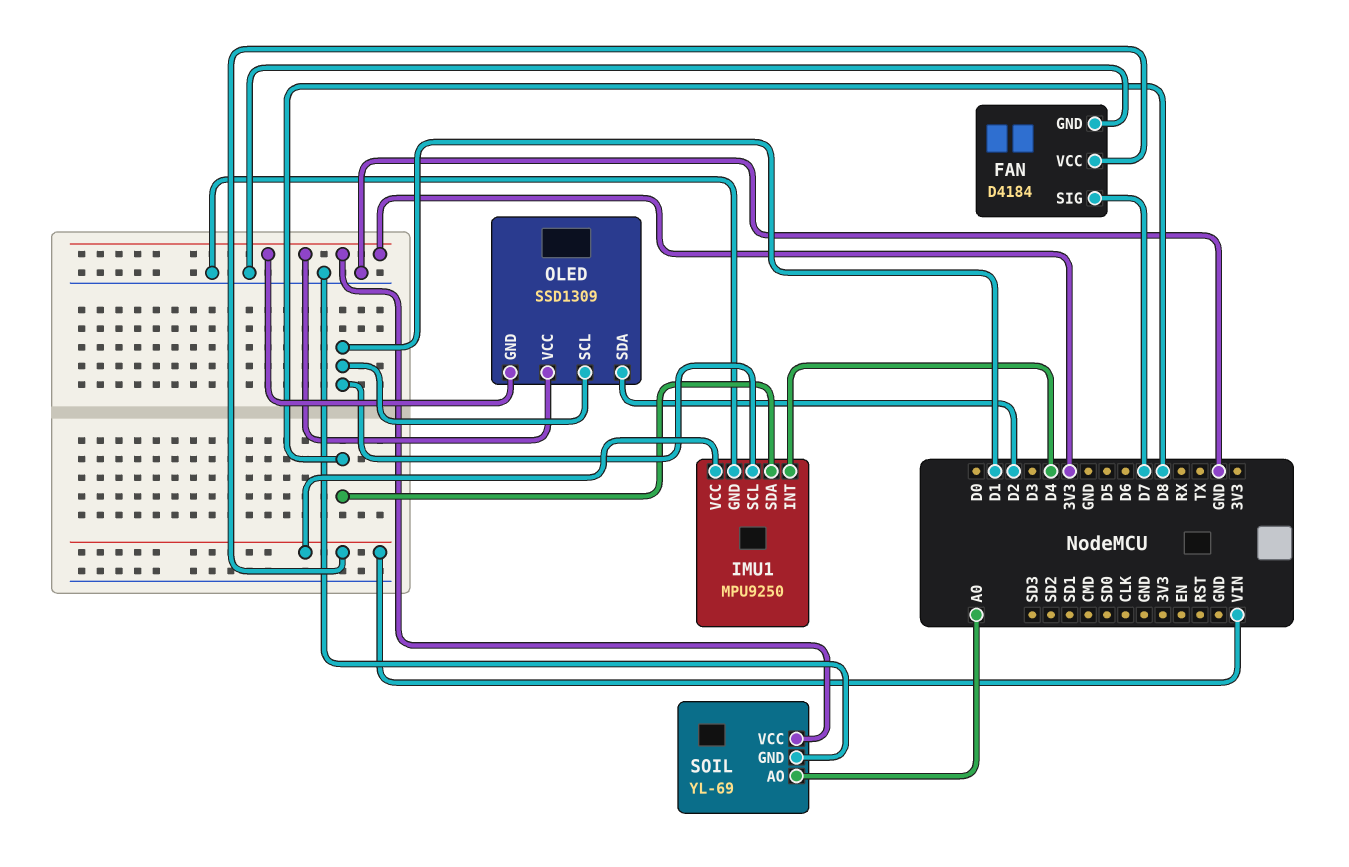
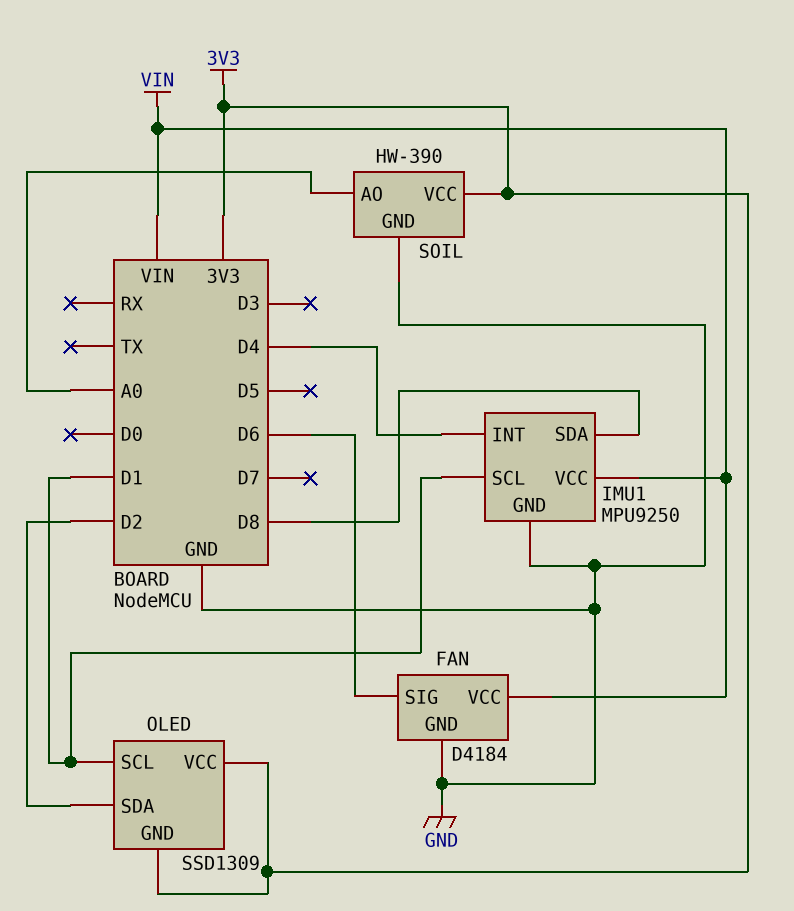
FAN pin SIG: D7 -> D6
SOIL: YL-69 -> HW-390

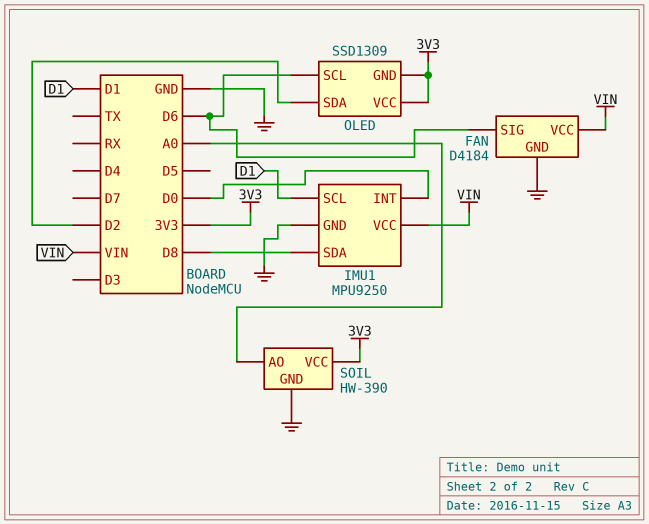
IMU1 pin INT: D4 -> D0
OLED pin SCL: D1 -> D6

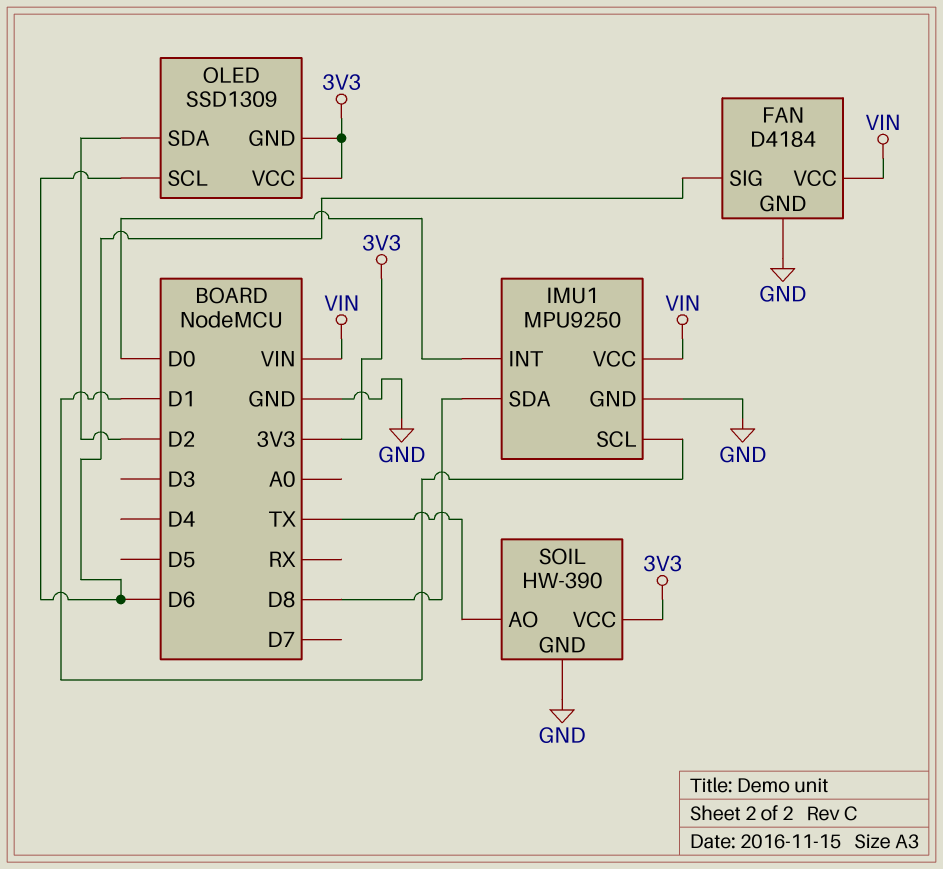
SOIL pin AO: A0 -> TX

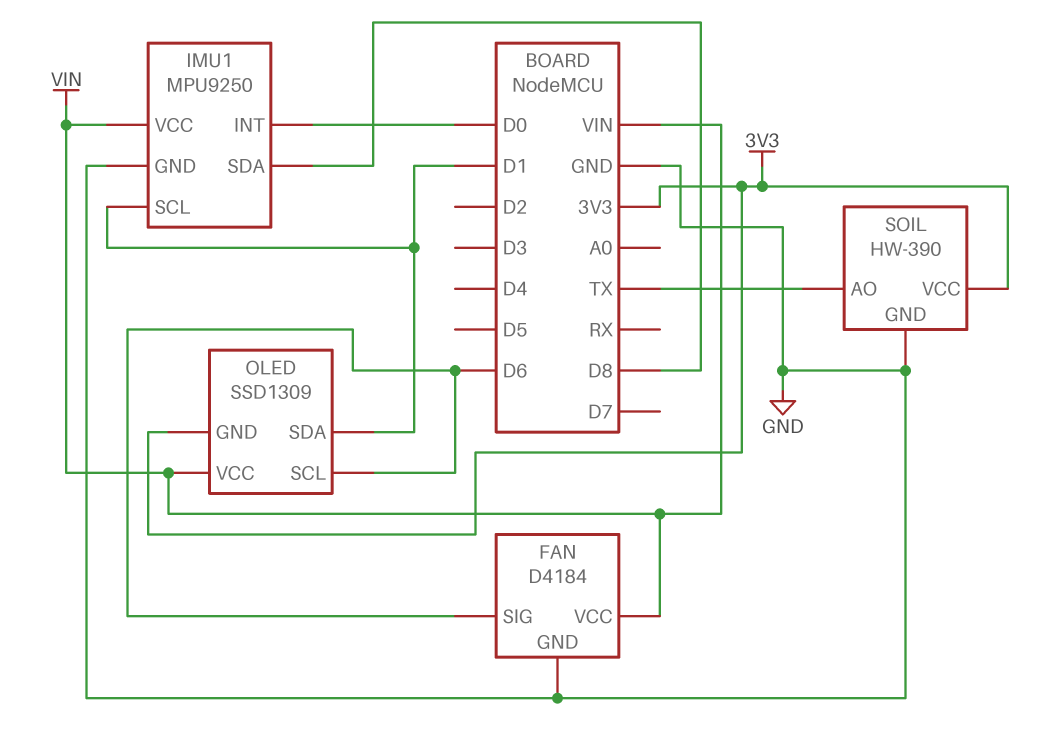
OLED pin SDA: D2 -> D1
OLED pin VCC: 3V3 -> VIN

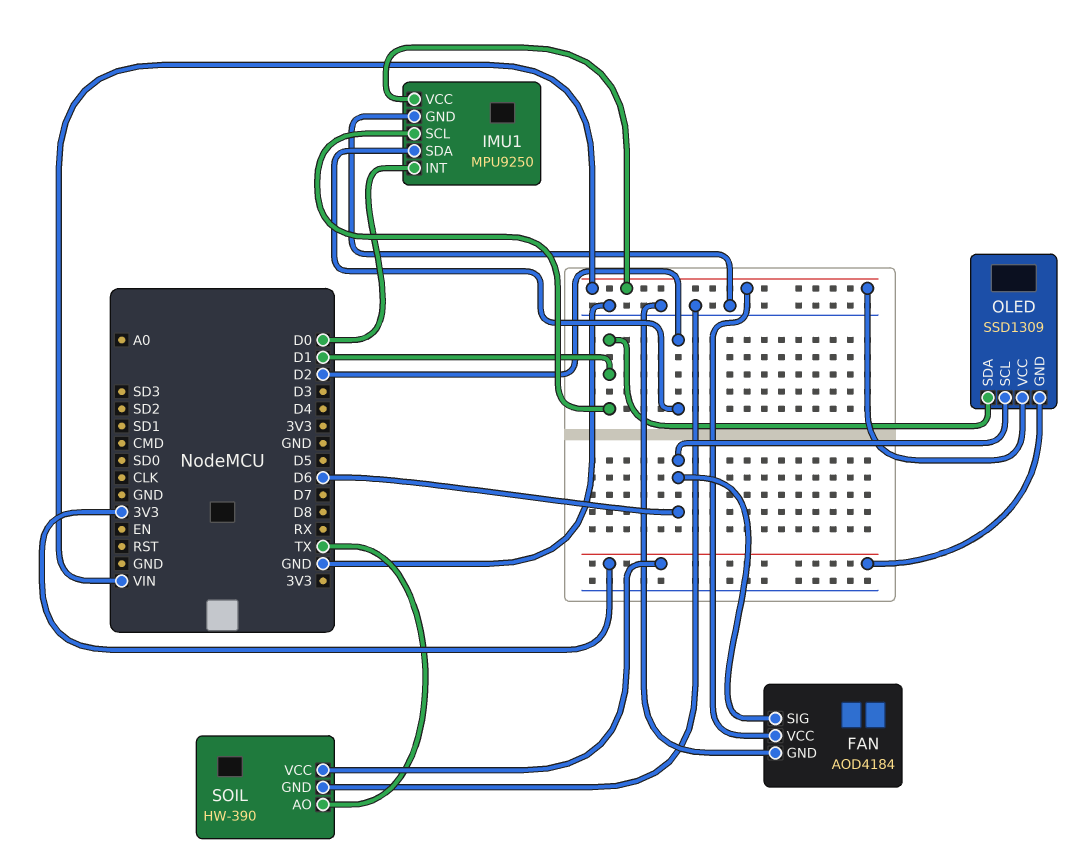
FAN: D4184 -> AOD4184
IMU1 pin SDA: D8 -> D2

